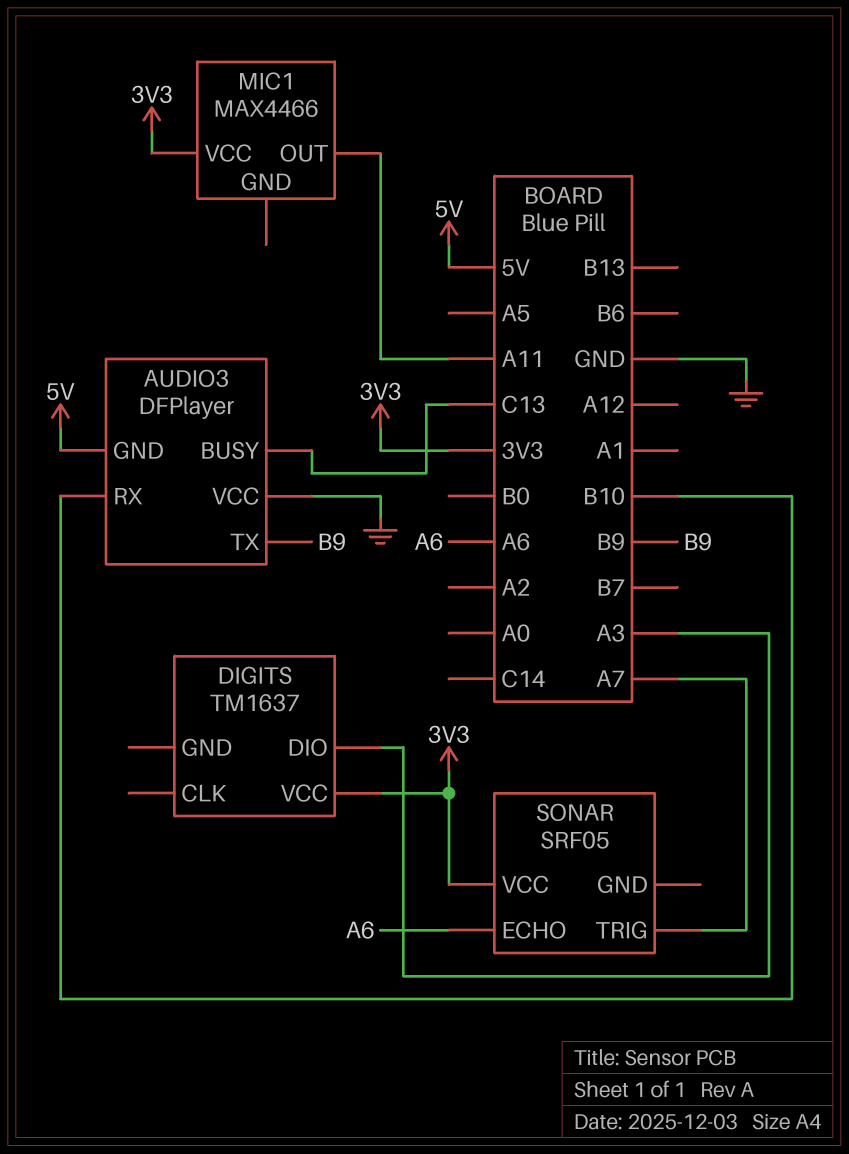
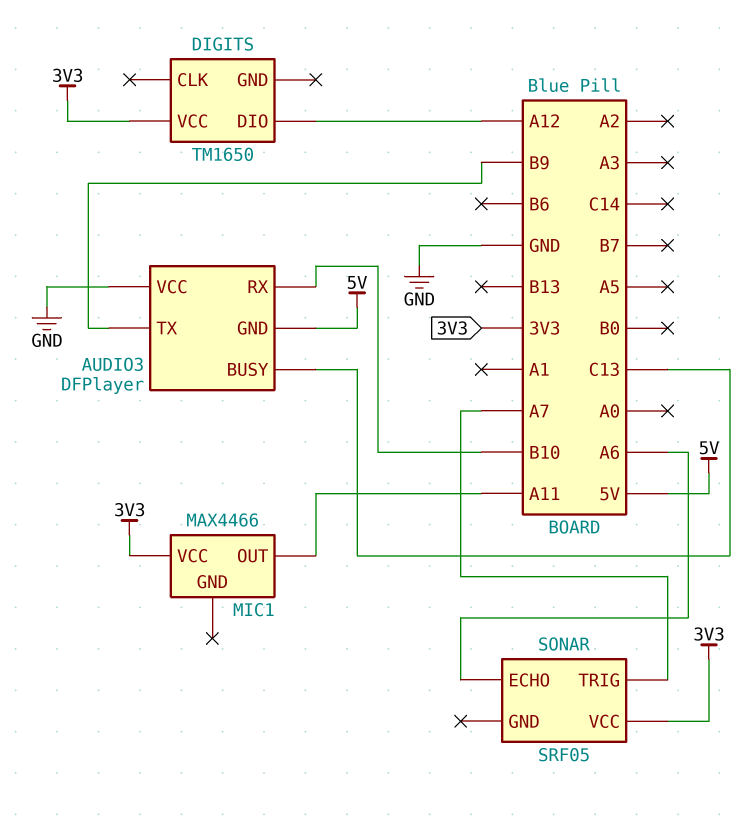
DIGITS: TM1637 -> TM1650
DIGITS pin DIO: A3 -> A12

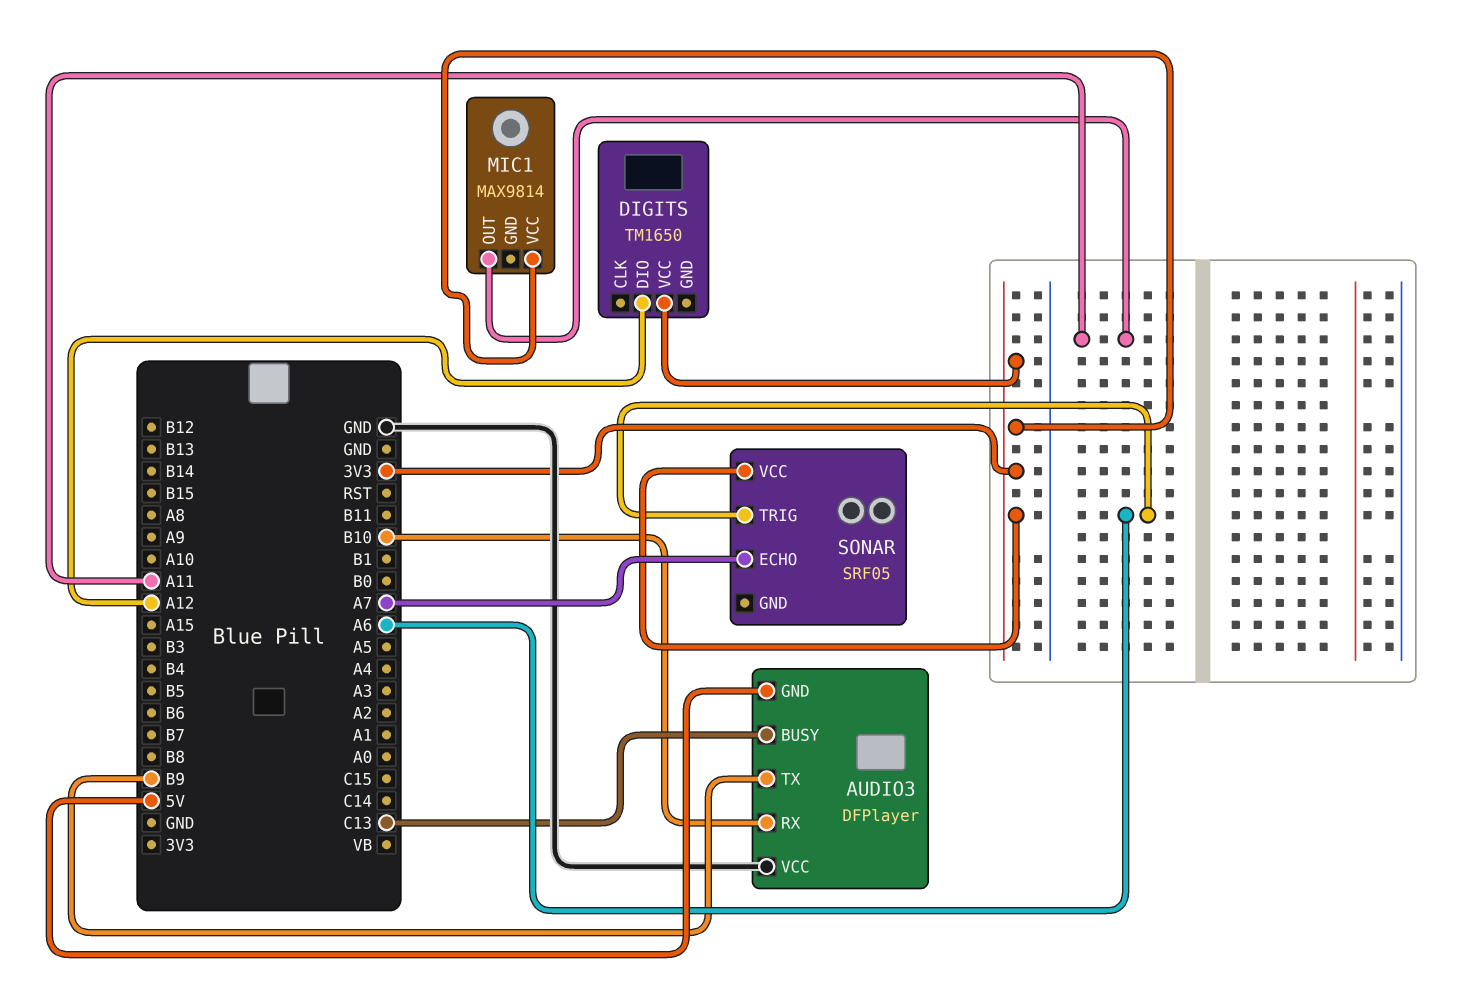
MIC1: MAX4466 -> MAX9814
SONAR pin ECHO: A6 -> A7
SONAR pin TRIG: A7 -> A6

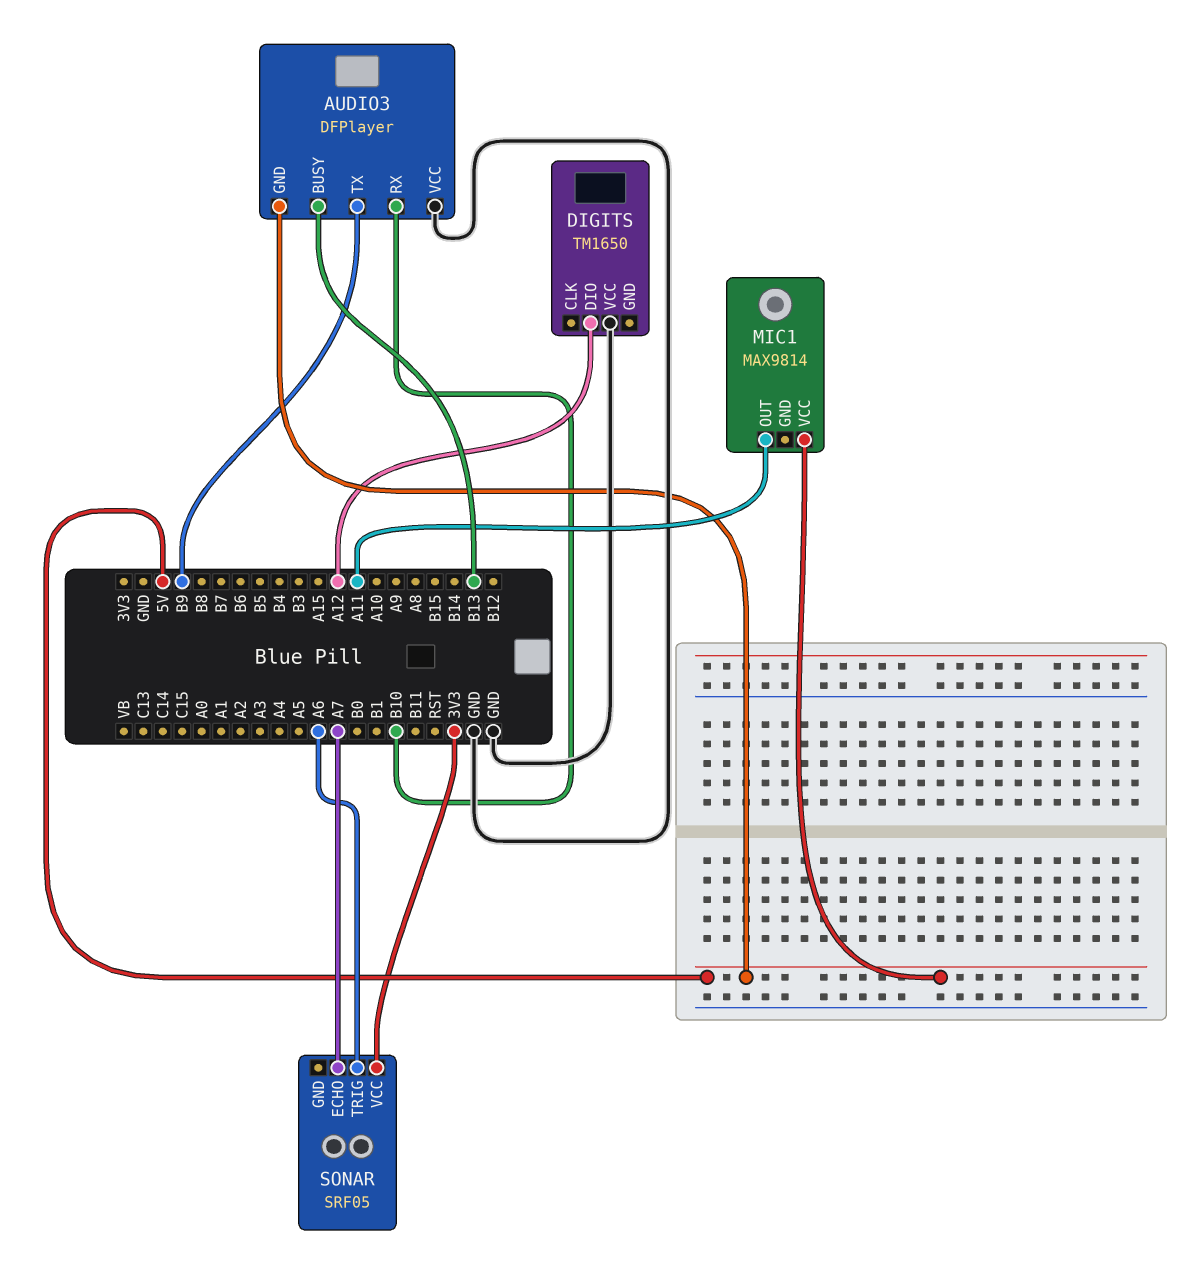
AUDIO3 pin BUSY: C13 -> B13
DIGITS pin VCC: 3V3 -> GND
MIC1 pin VCC: 3V3 -> 5V

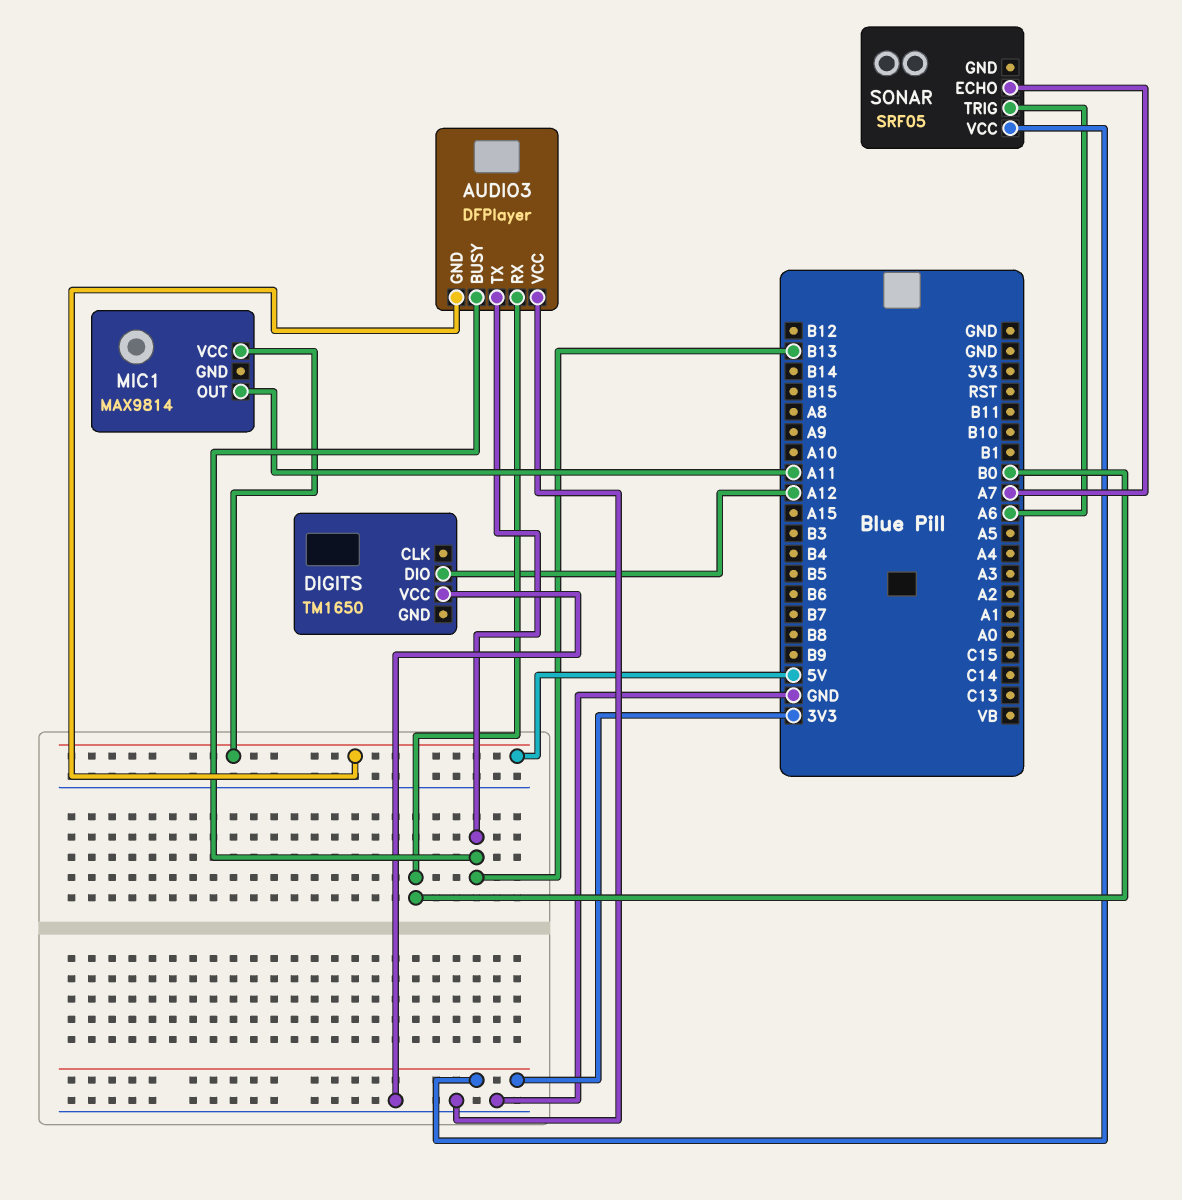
AUDIO3 pin RX: B10 -> B0
AUDIO3 pin TX: B9 -> B13

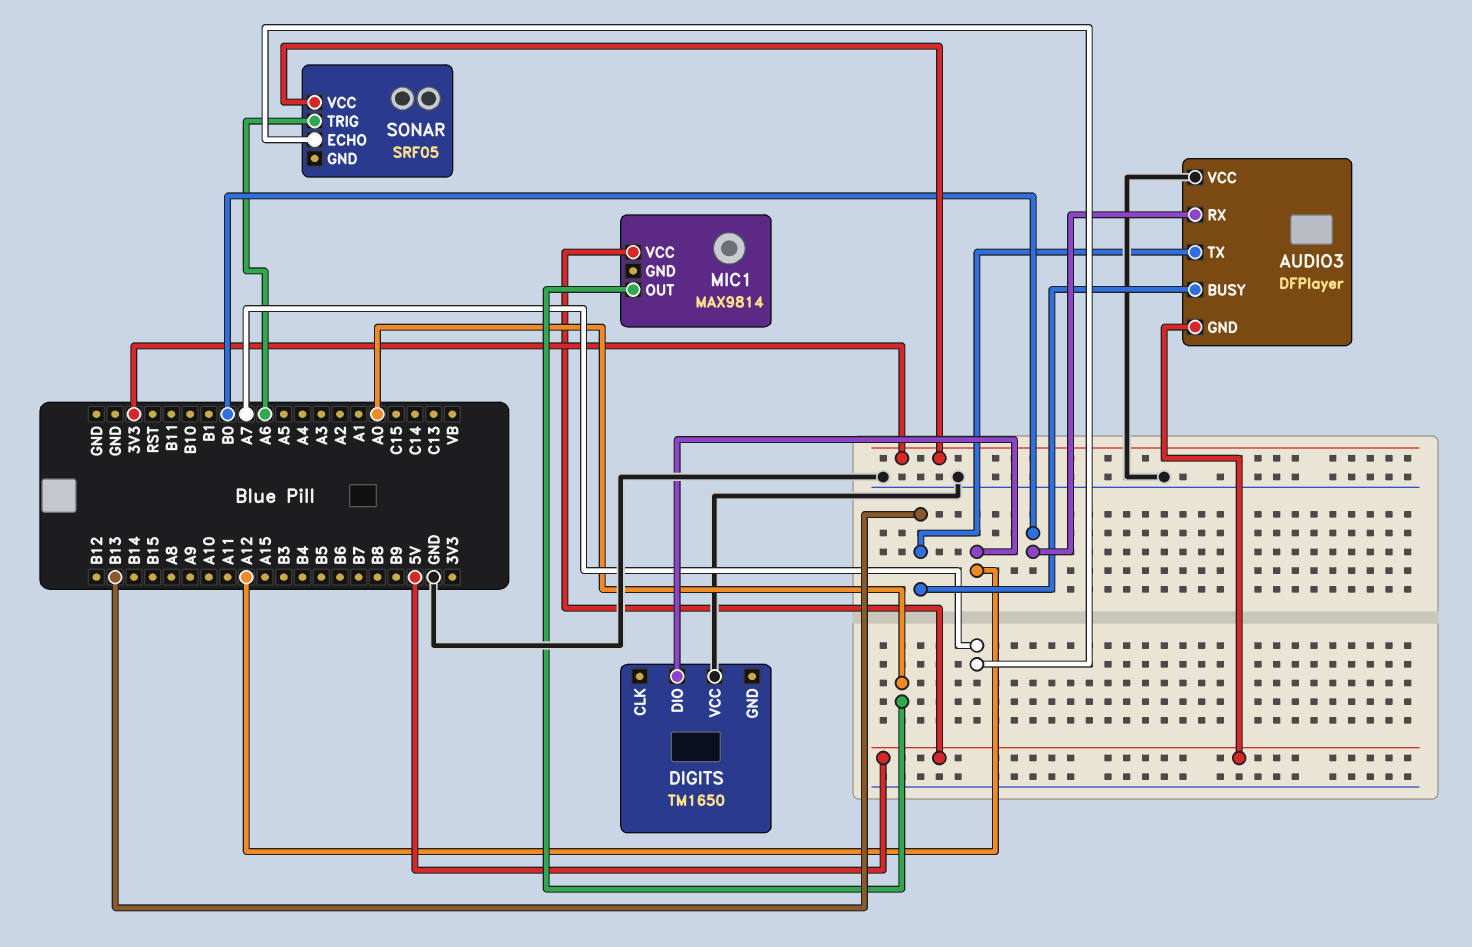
MIC1 pin OUT: A11 -> A0

